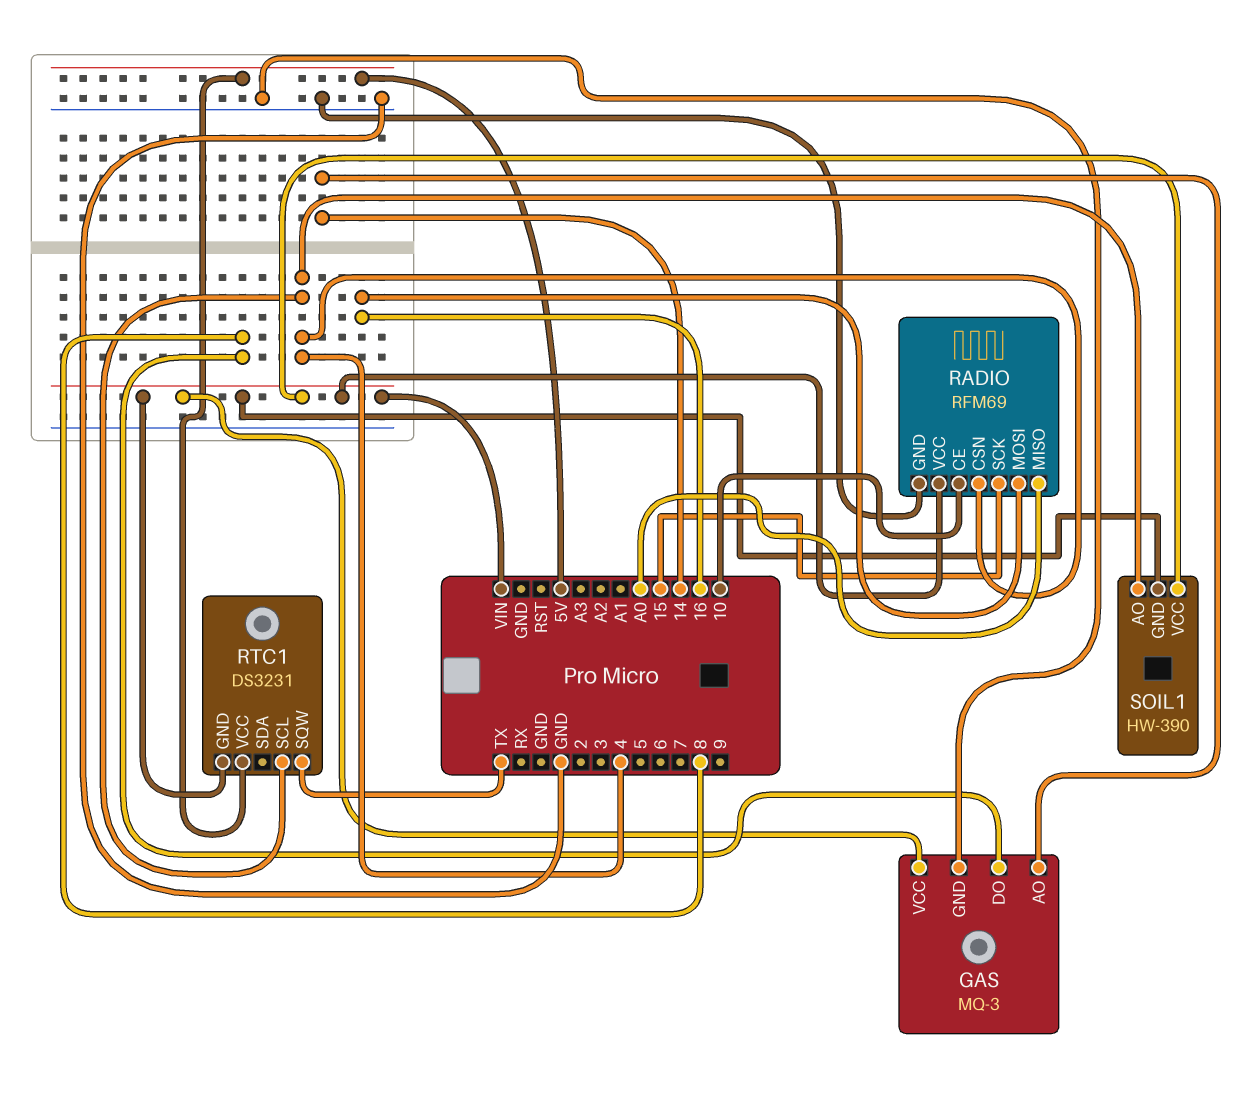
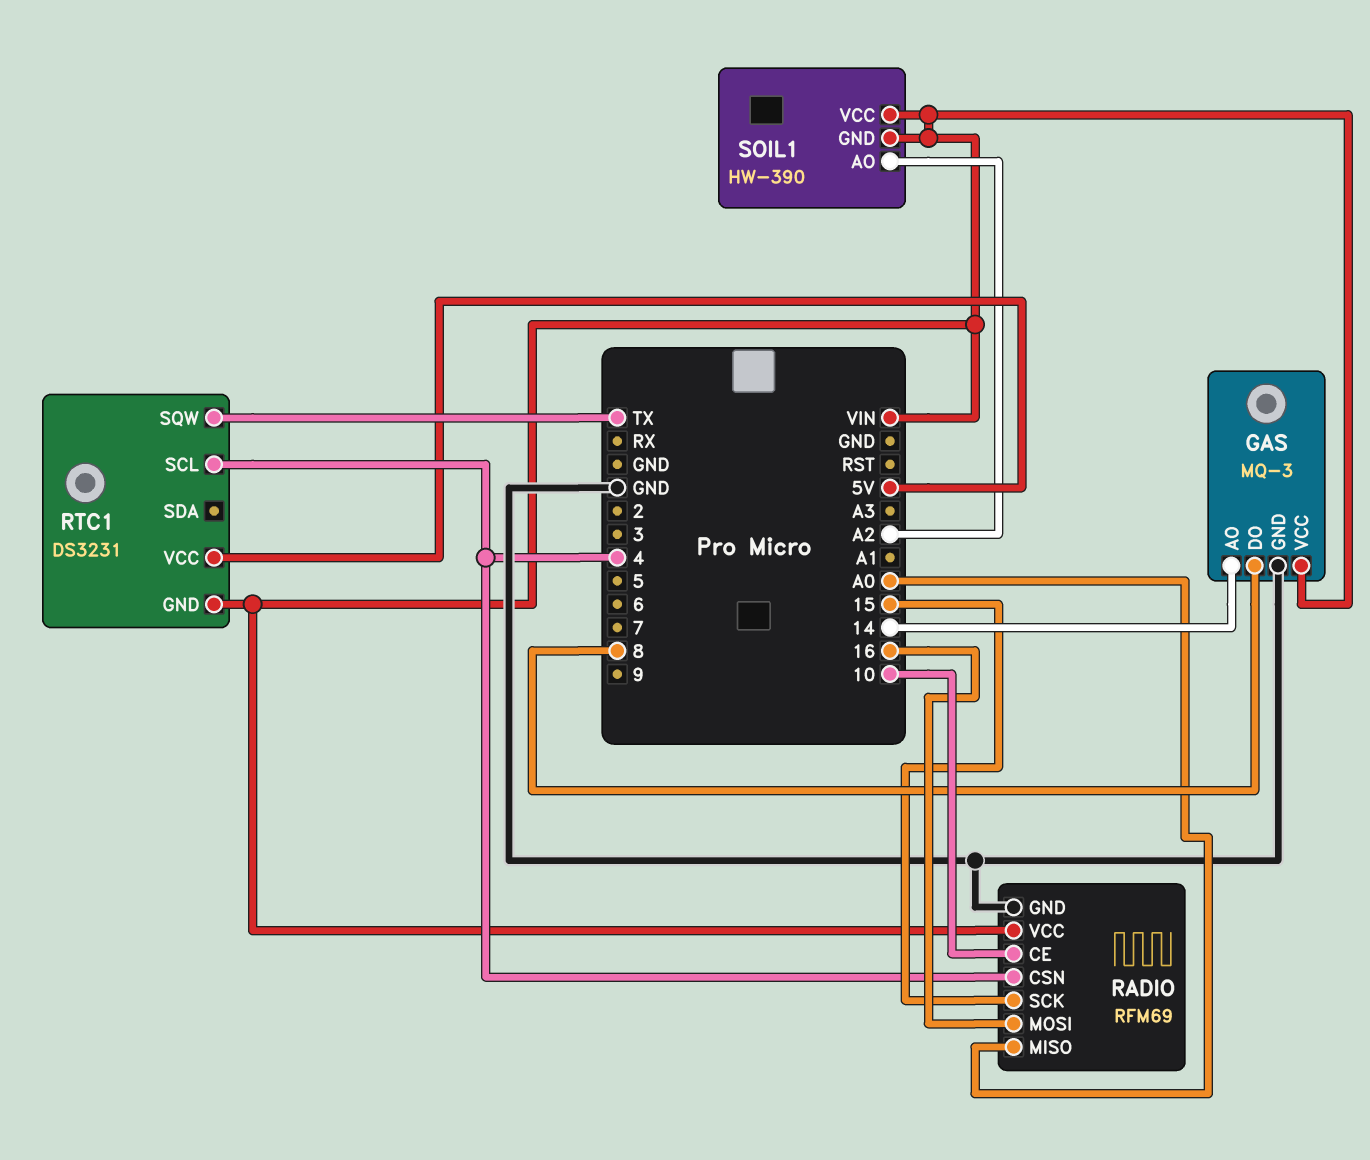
SOIL1 pin AO: 4 -> A2

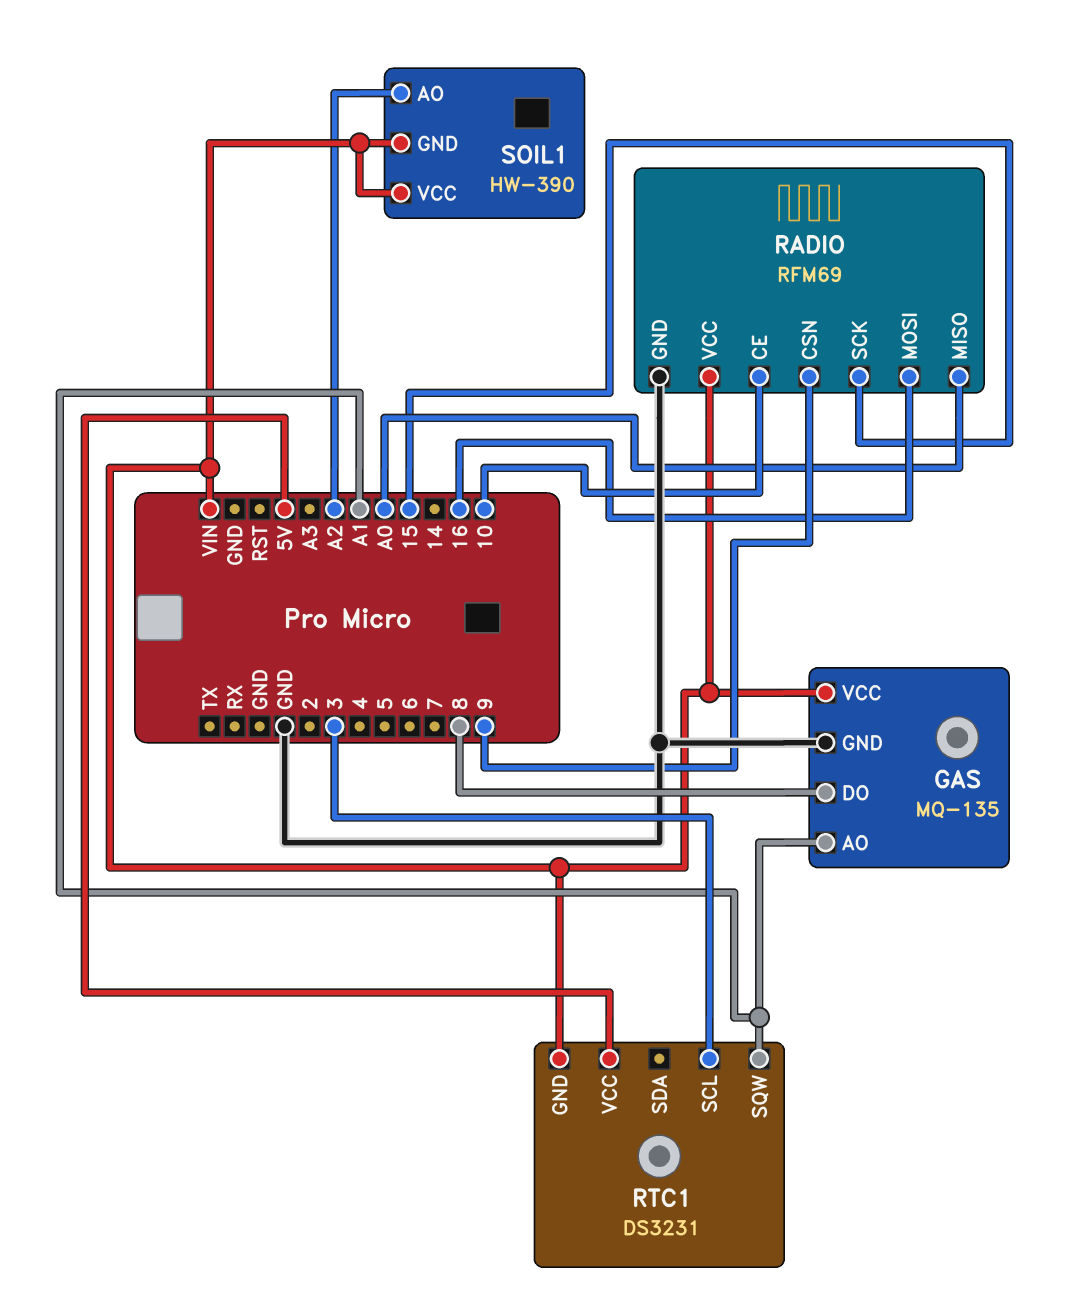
GAS: MQ-3 -> MQ-135
GAS pin AO: 14 -> A1
RADIO pin CSN: 4 -> 9
RTC1 pin SCL: 4 -> 3
RTC1 pin SQW: TX -> A1

